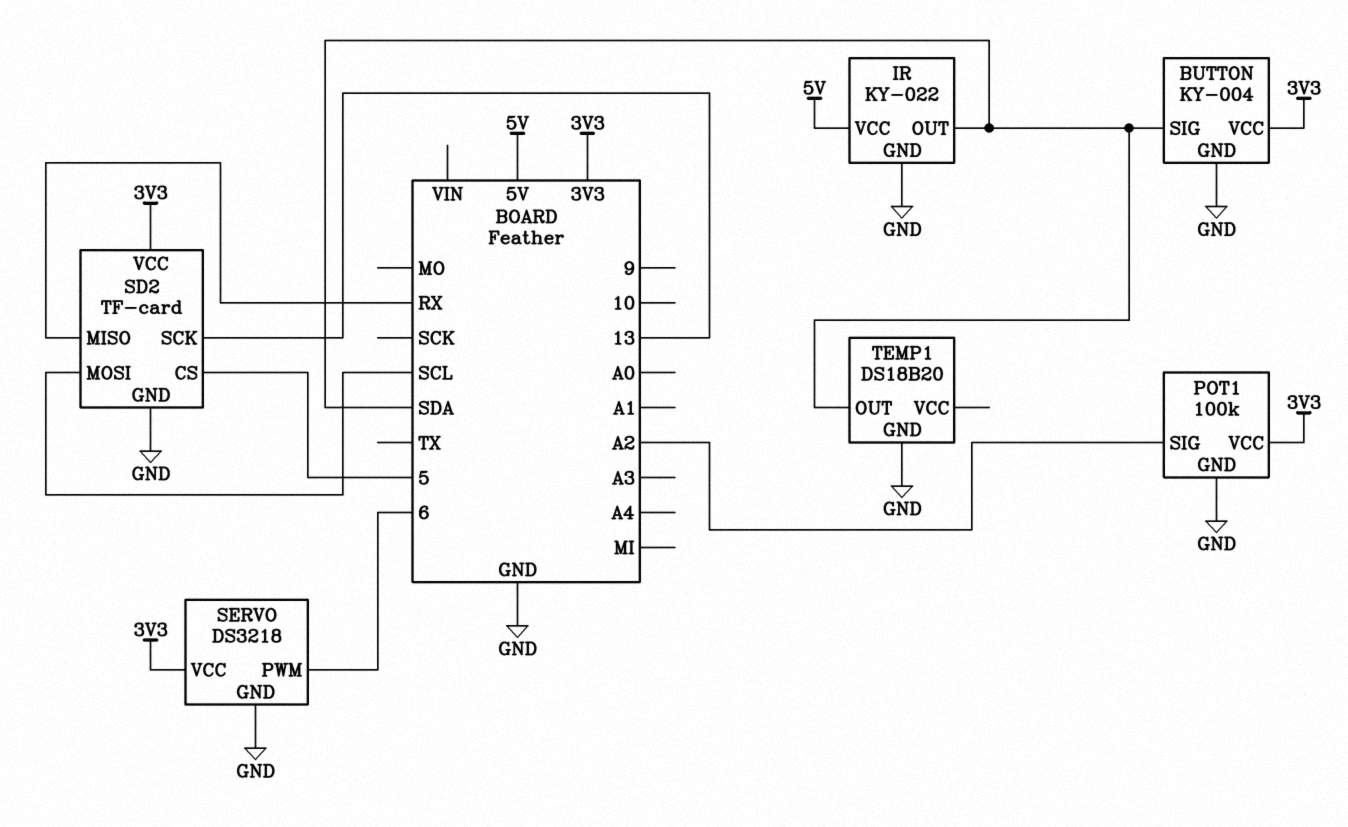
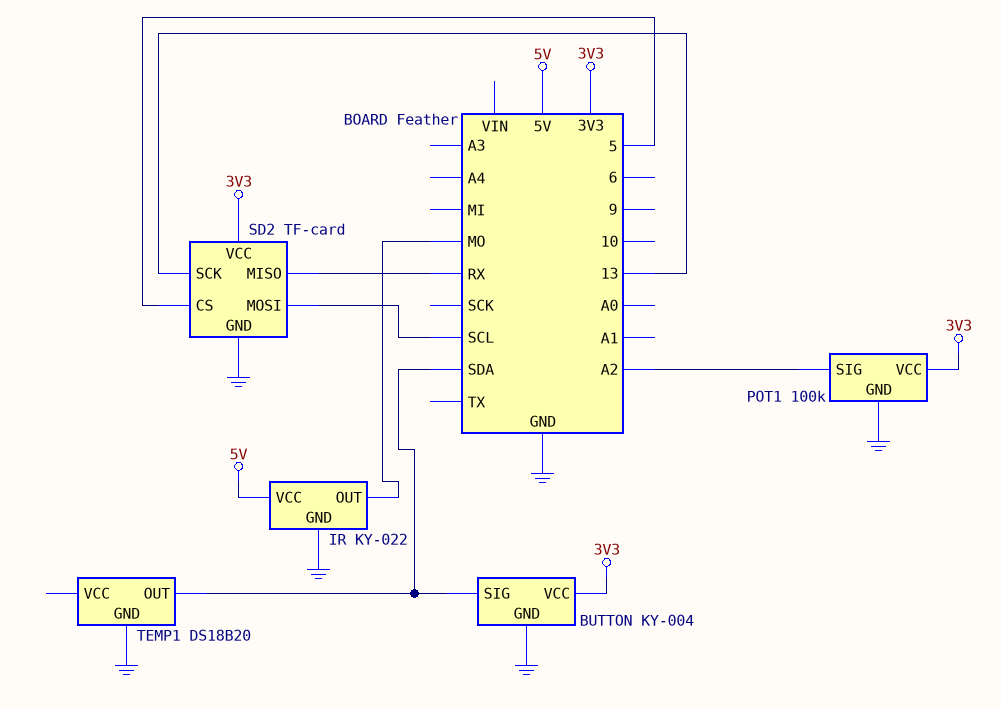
IR pin OUT: SDA -> MO
SERVO: DS3218 -> none
SERVO pin GND: GND -> none
SERVO pin PWM: 6 -> none
SERVO pin VCC: 3V3 -> none

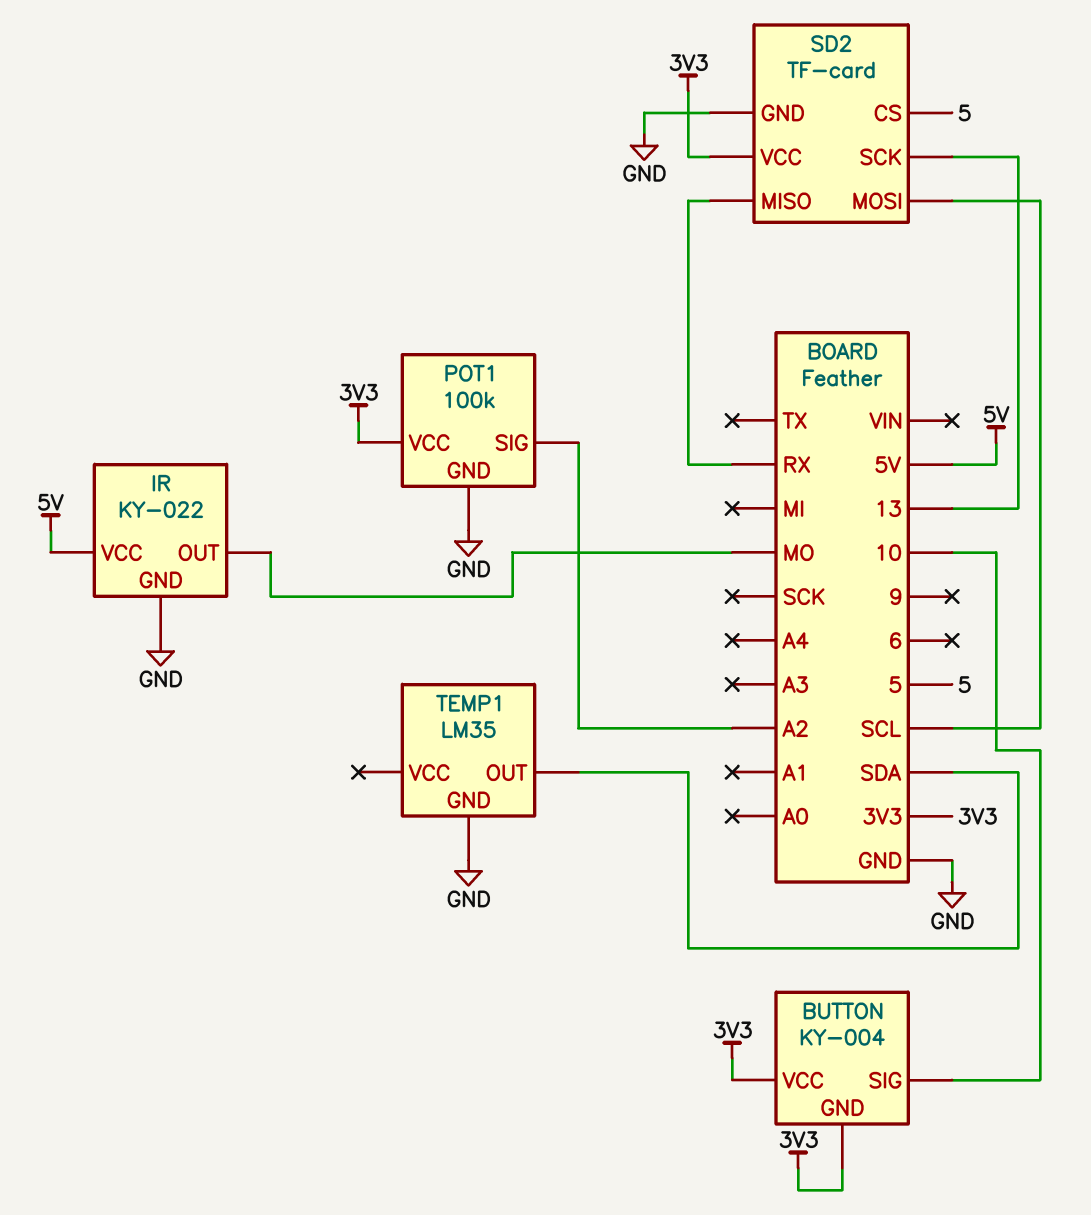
BUTTON pin GND: GND -> 3V3
BUTTON pin SIG: SDA -> 10
TEMP1: DS18B20 -> LM35

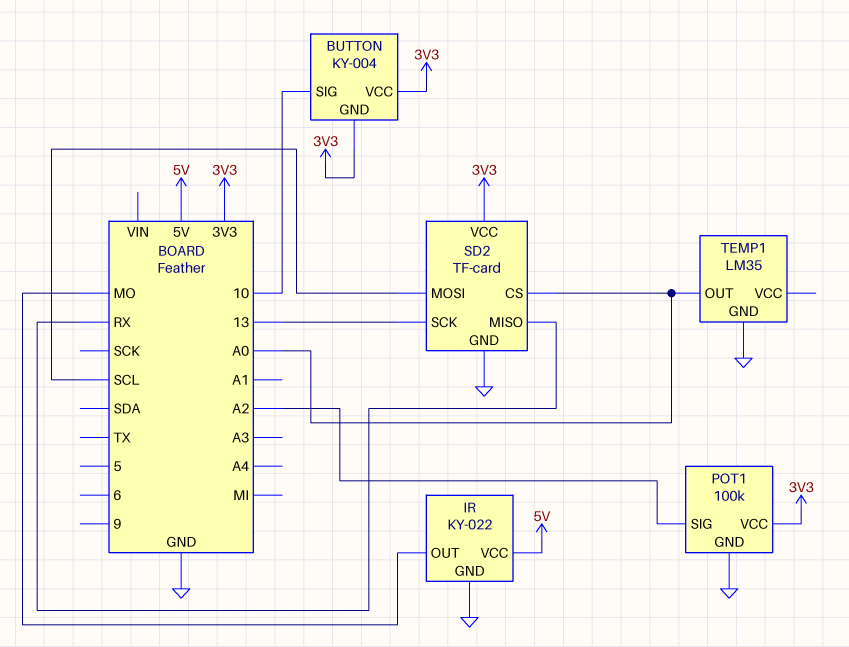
SD2 pin CS: 5 -> A0
TEMP1 pin OUT: SDA -> A0

